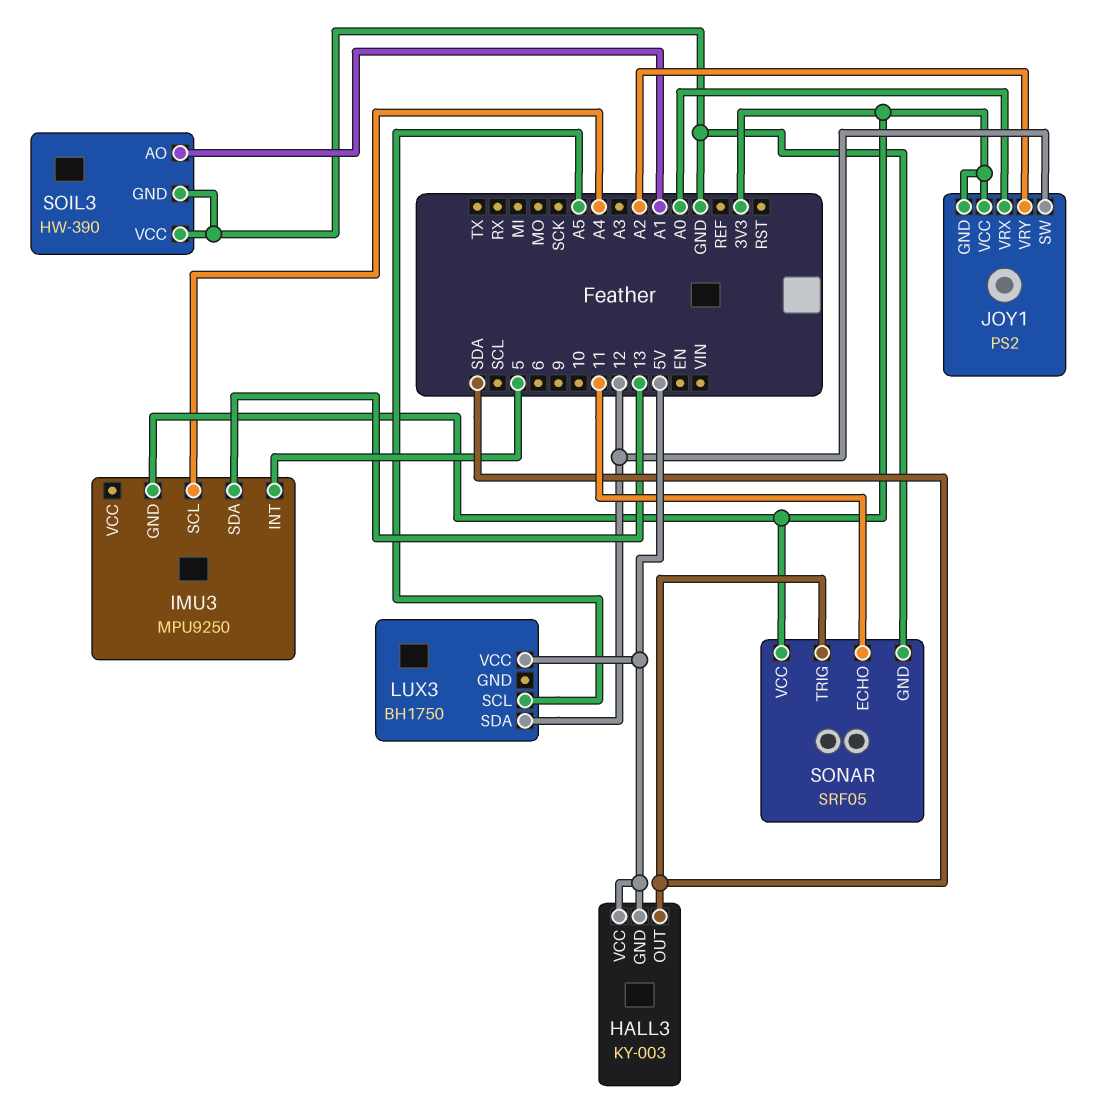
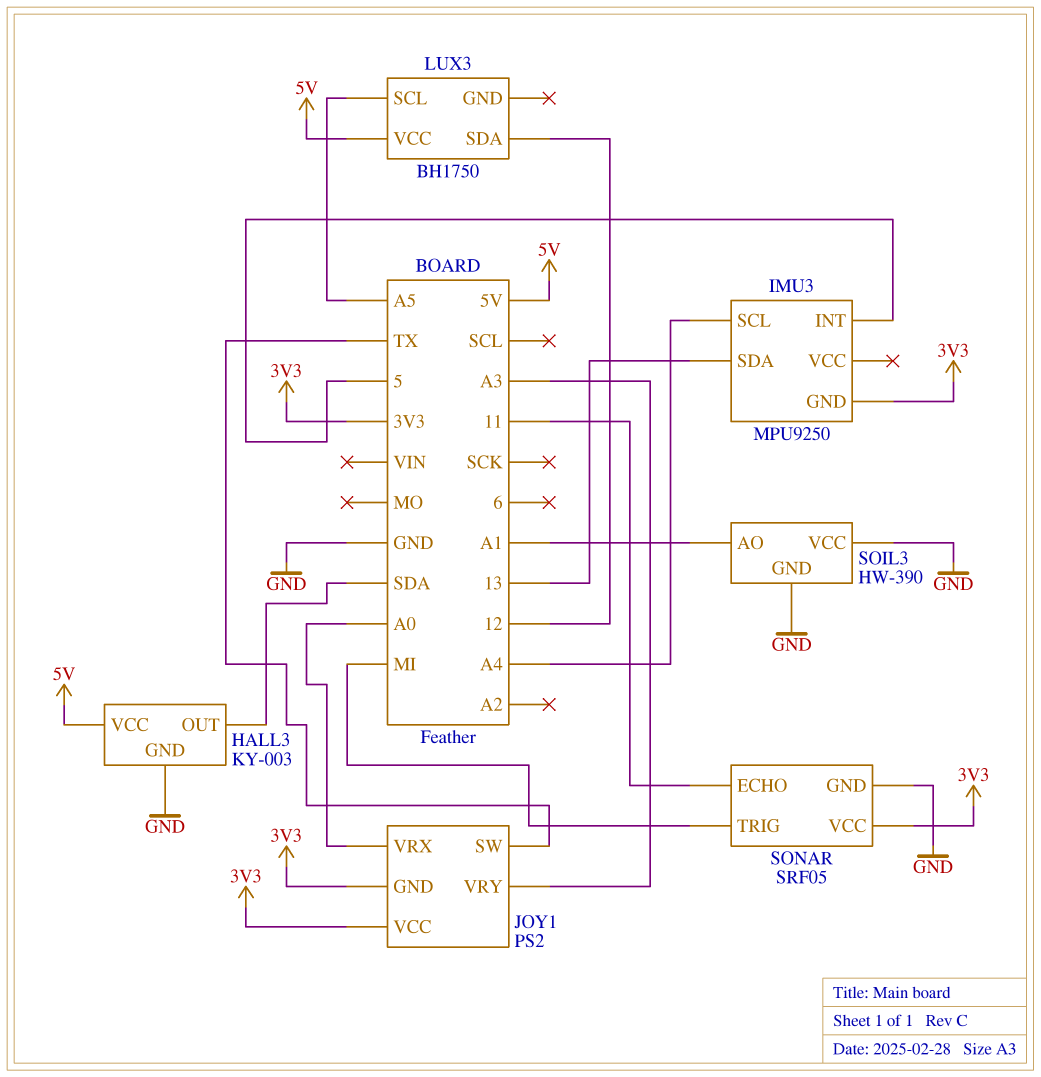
HALL3 pin GND: 5V -> GND
JOY1 pin SW: 12 -> TX
JOY1 pin VRY: A2 -> A3
SONAR pin TRIG: SDA -> MI

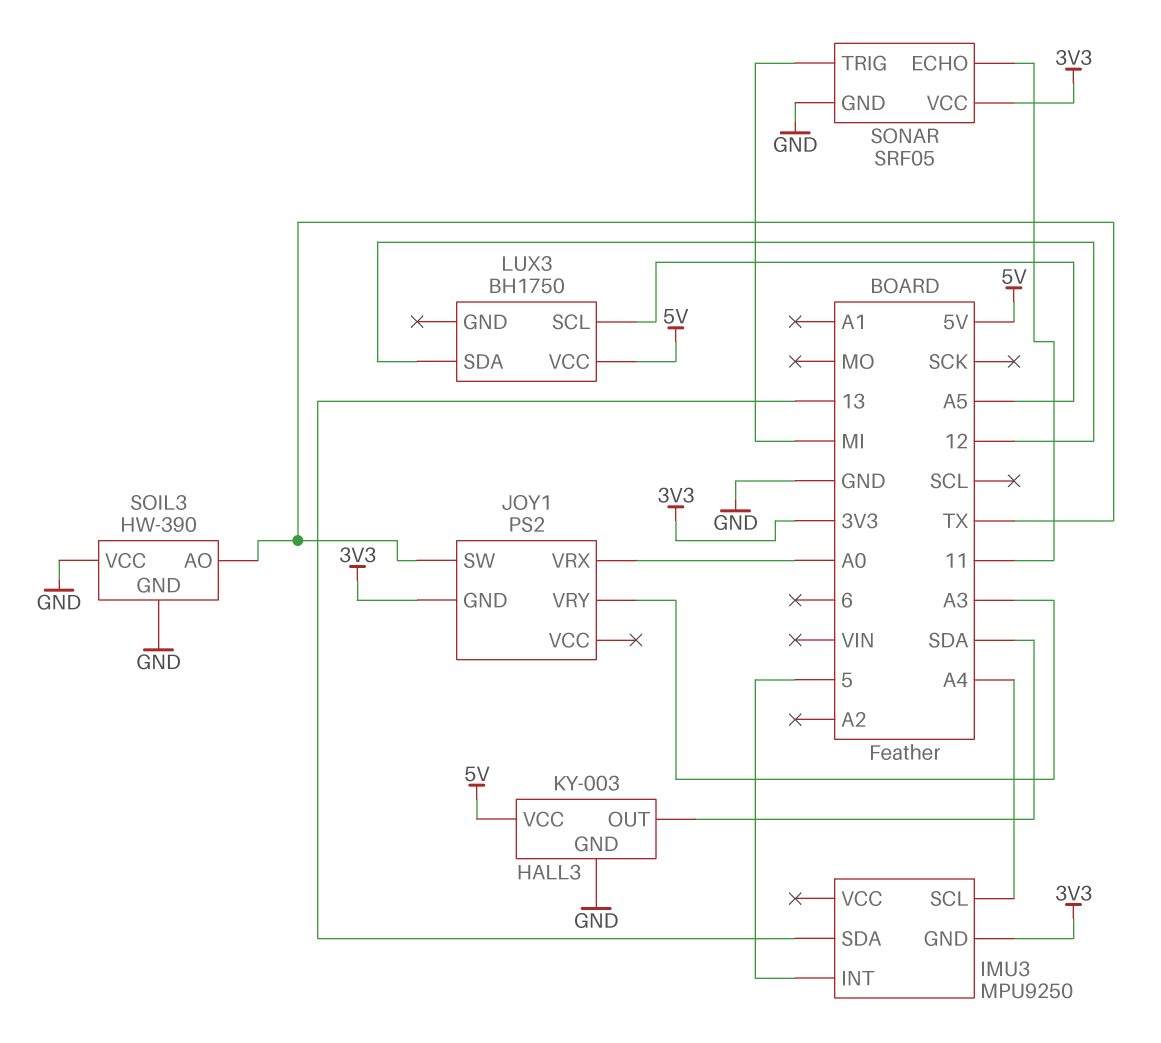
JOY1 pin VCC: 3V3 -> none
SOIL3 pin AO: A1 -> TX

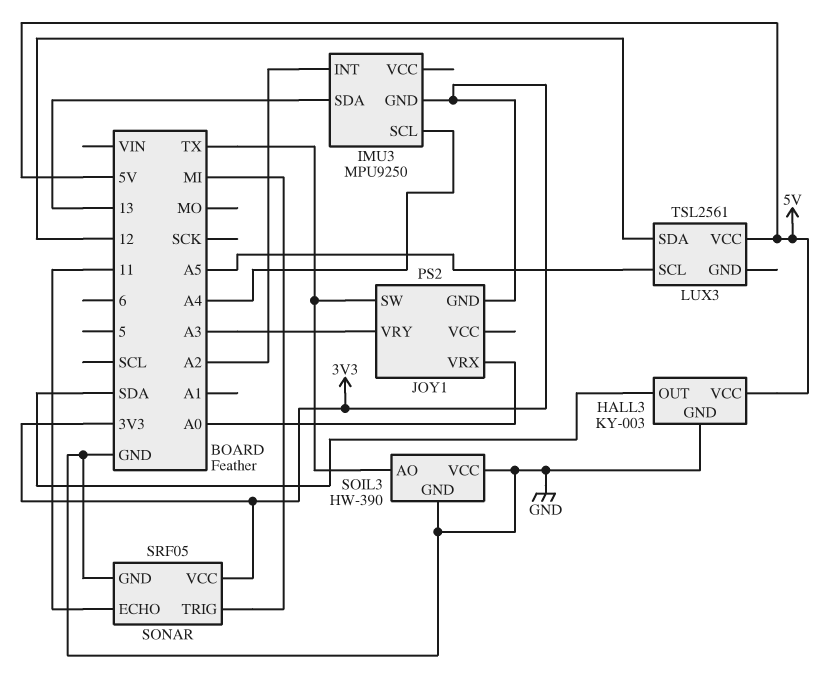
IMU3 pin INT: 5 -> A2
LUX3: BH1750 -> TSL2561

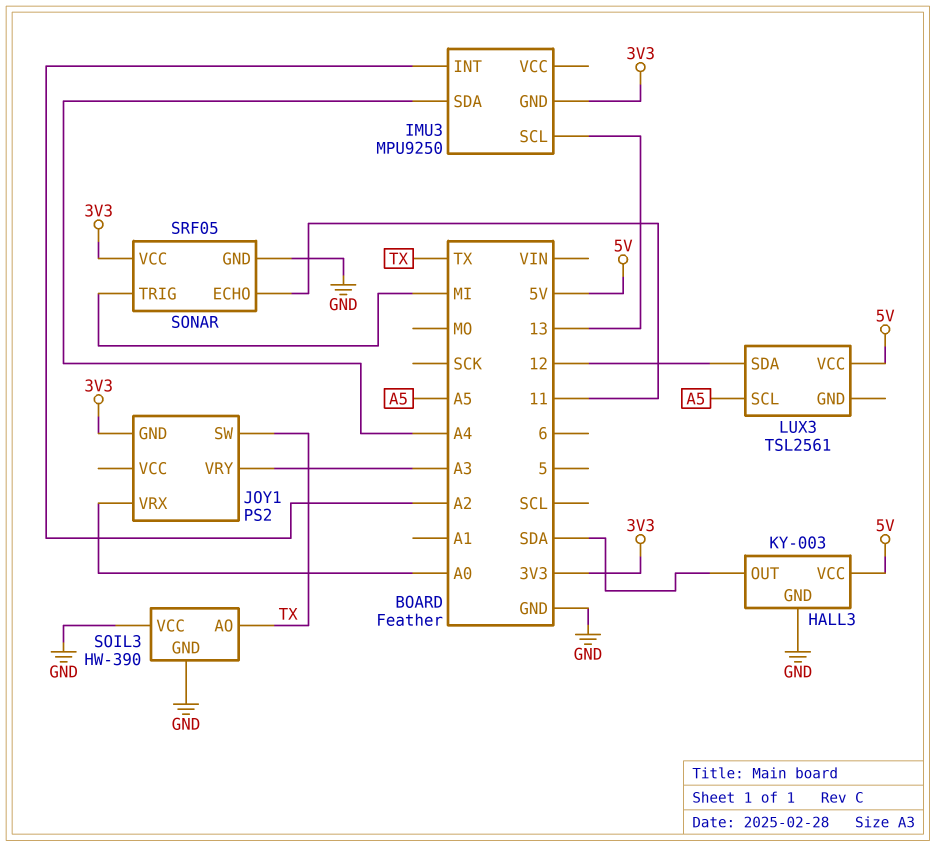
IMU3 pin SCL: A4 -> 13
IMU3 pin SDA: 13 -> A4

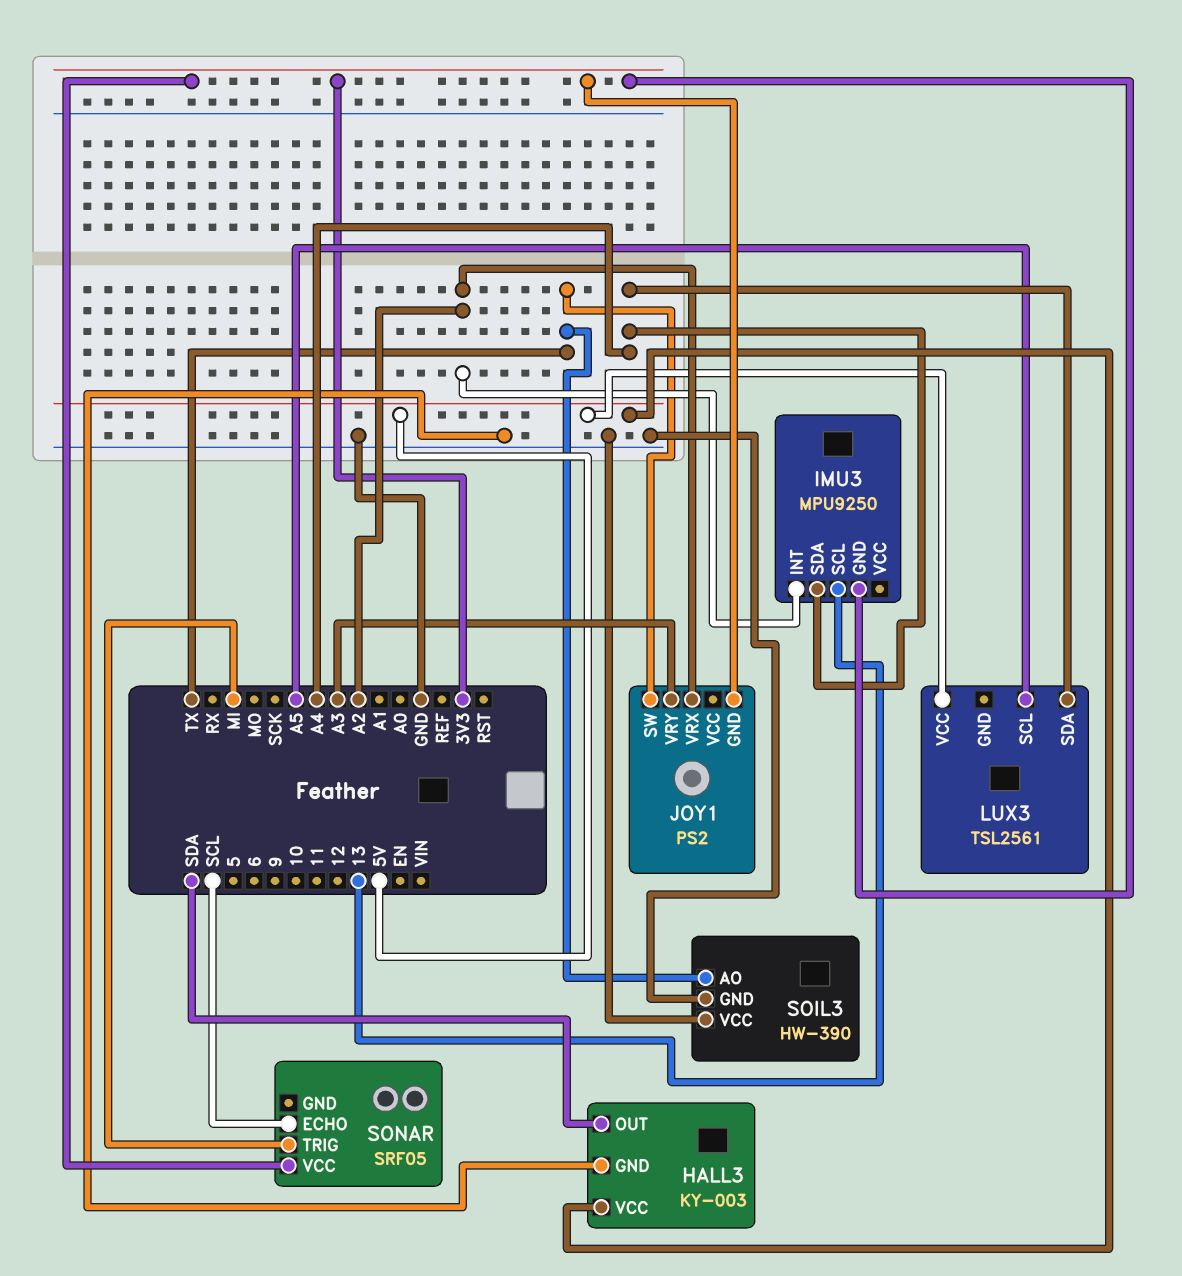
JOY1 pin VRX: A0 -> A2
LUX3 pin SDA: 12 -> A4
SONAR pin ECHO: 11 -> SCL
SONAR pin GND: GND -> none

